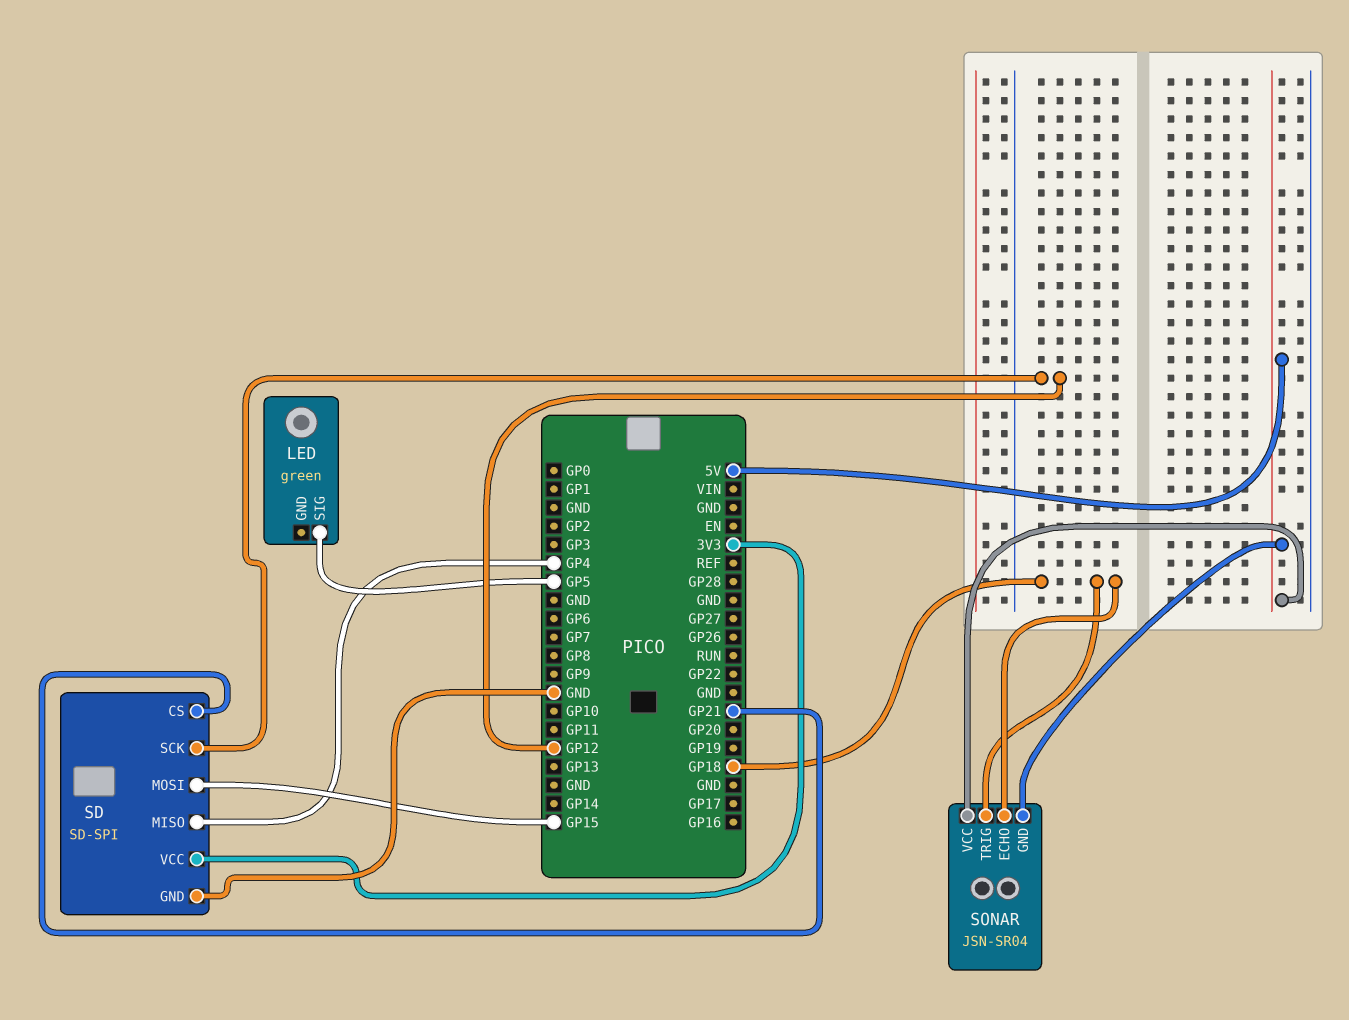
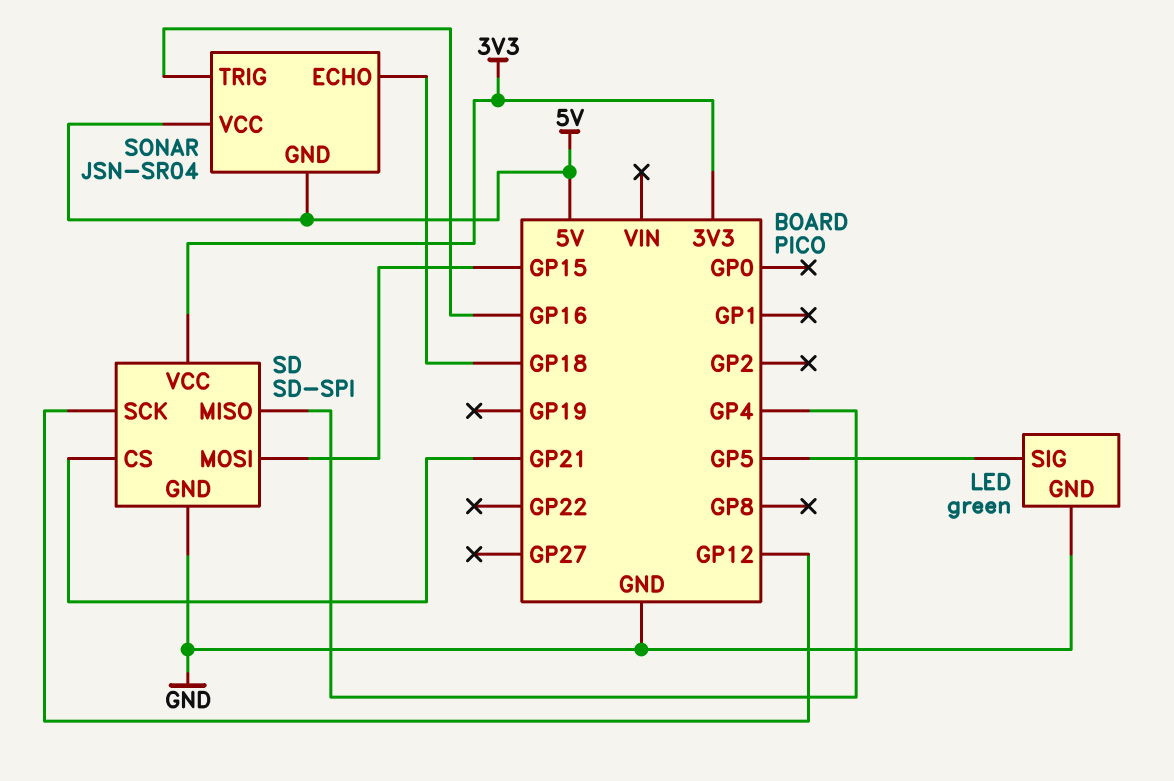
LED pin GND: none -> GND
SONAR pin TRIG: GP18 -> GP16

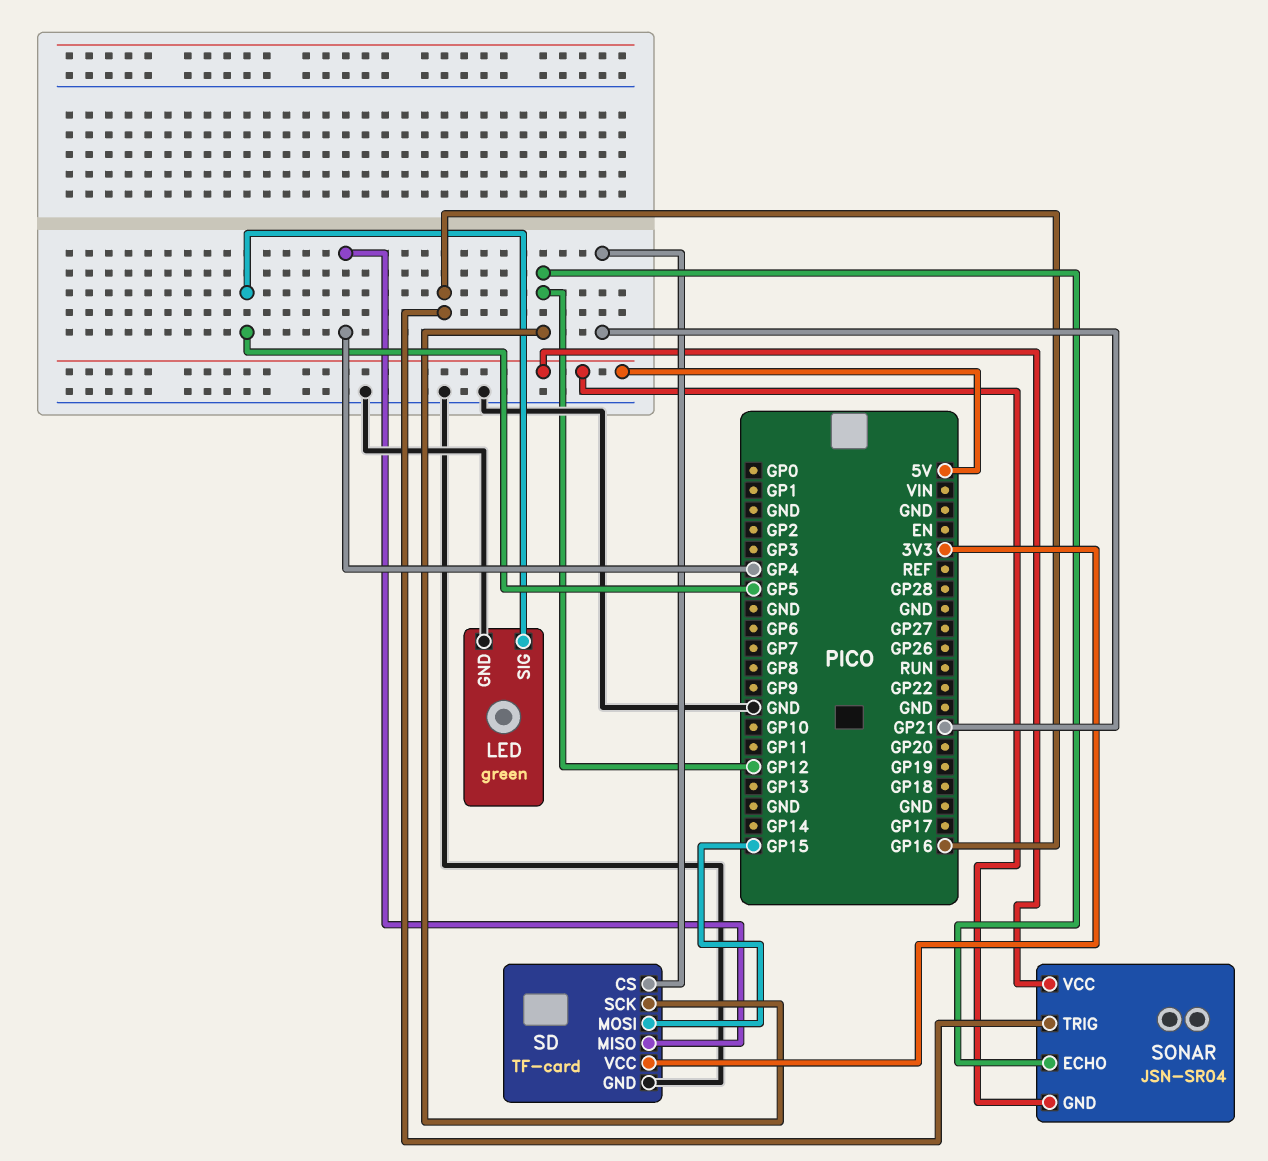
SD: SD-SPI -> TF-card
SONAR pin ECHO: GP18 -> GP12

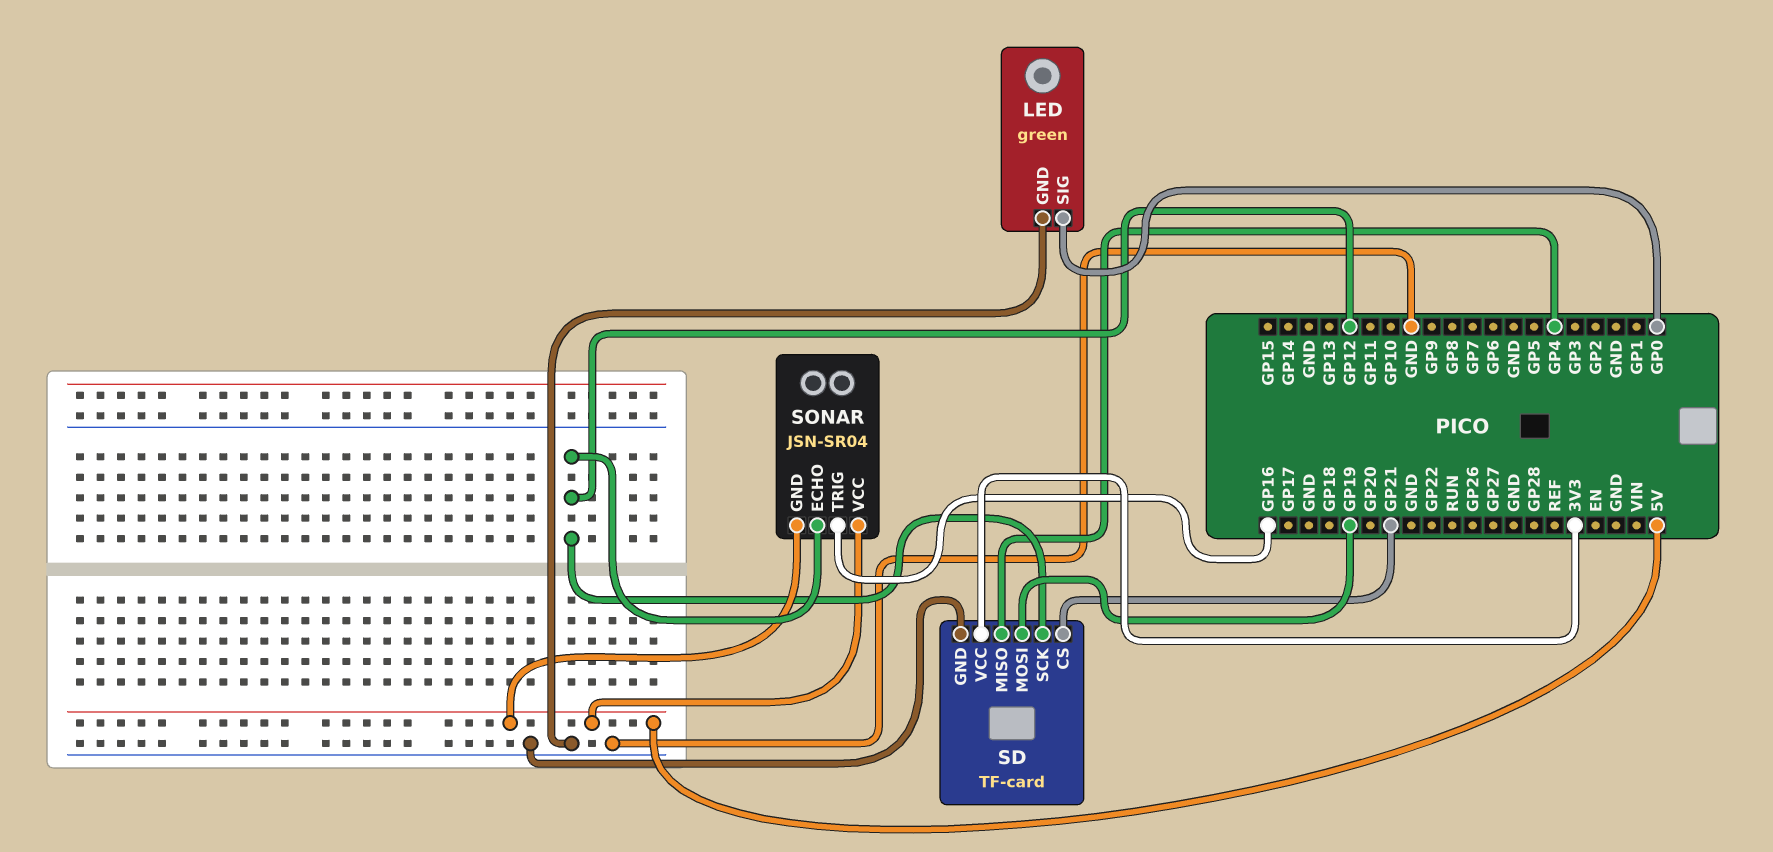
LED pin SIG: GP5 -> GP0
SD pin MOSI: GP15 -> GP19

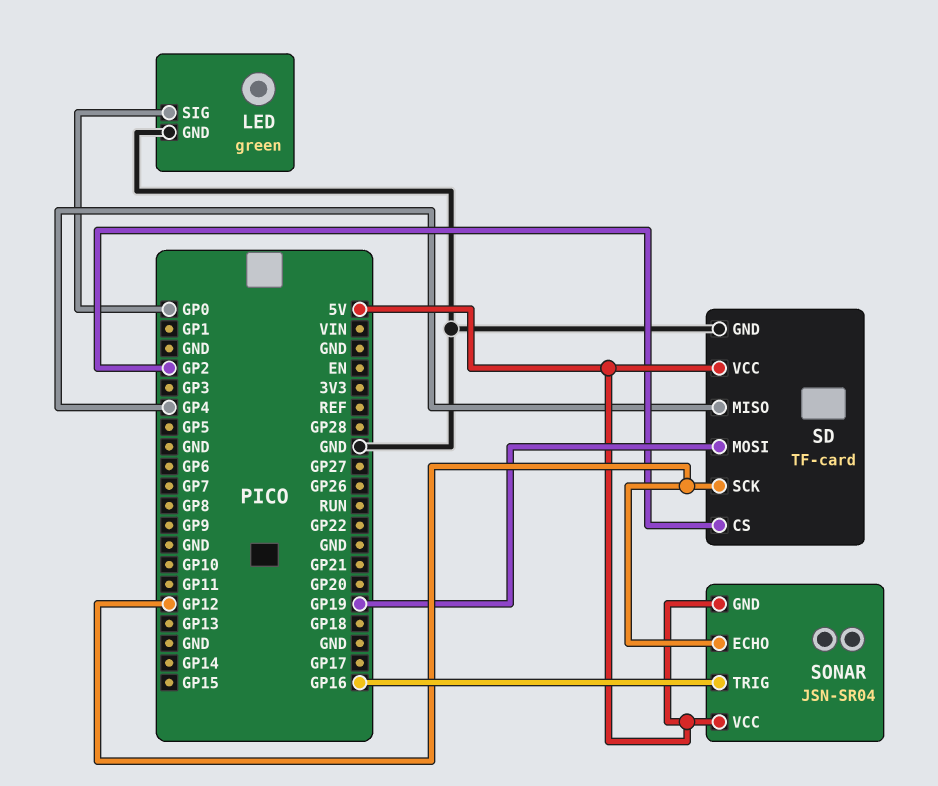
SD pin CS: GP21 -> GP2
SD pin VCC: 3V3 -> 5V

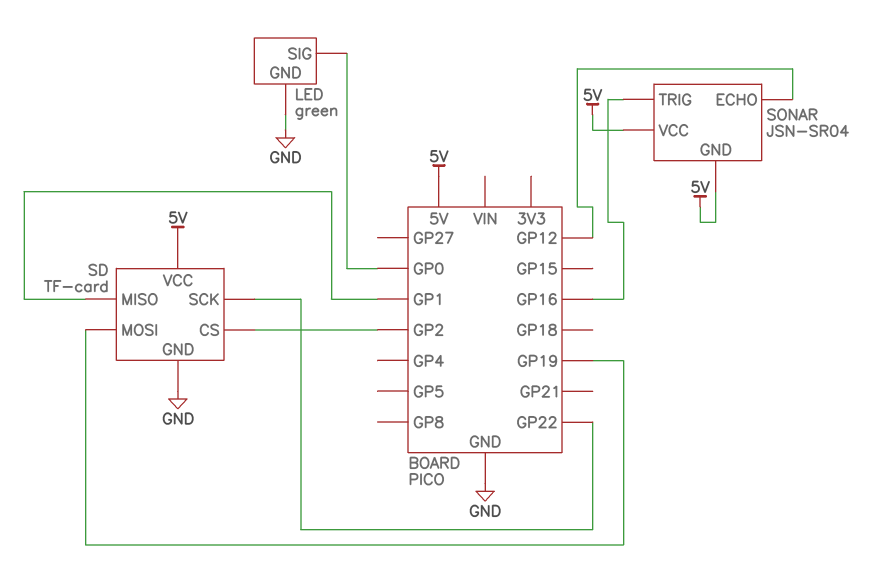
SD pin MISO: GP4 -> GP1
SD pin SCK: GP12 -> GP22

